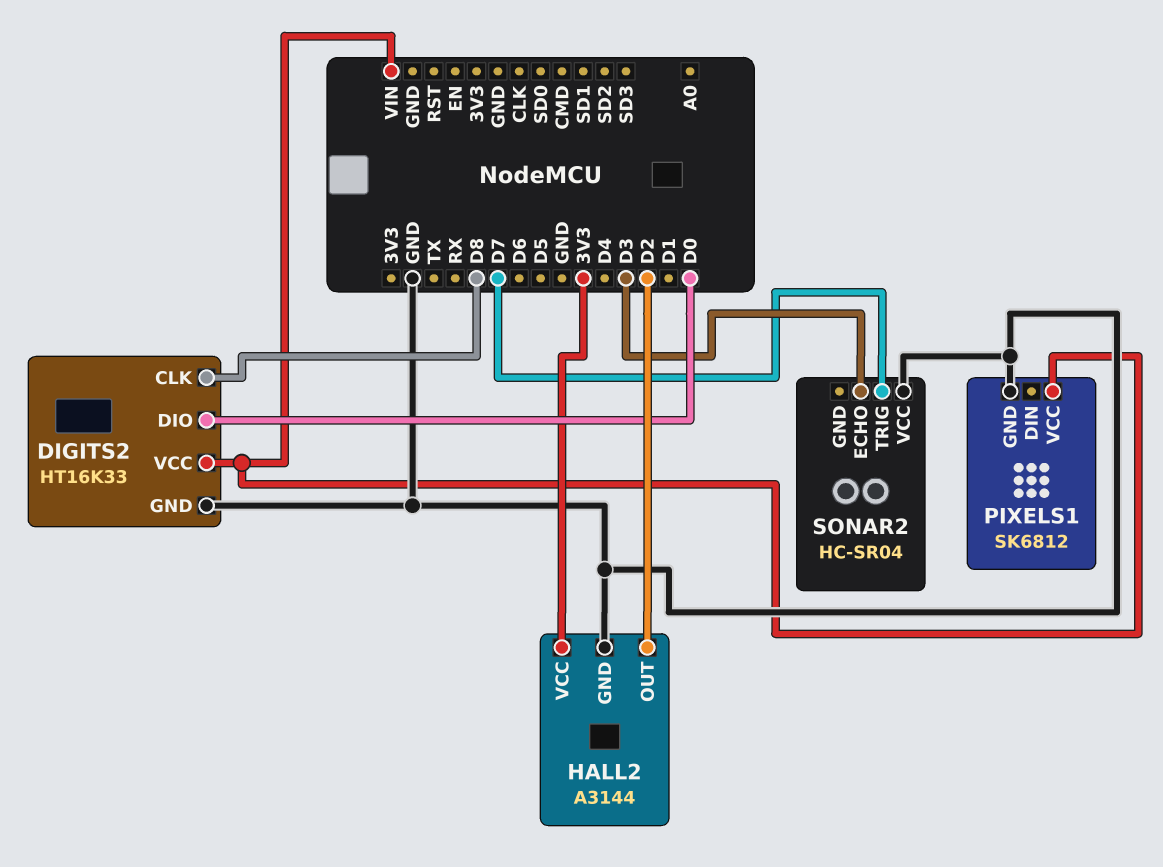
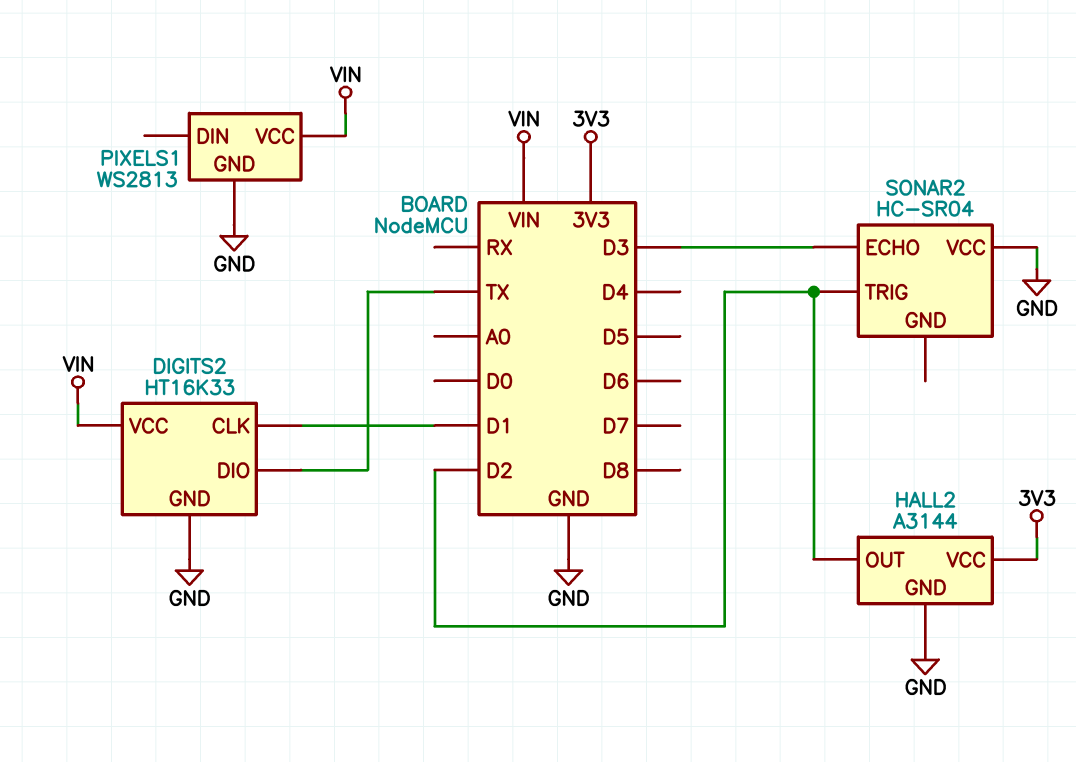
DIGITS2 pin CLK: D8 -> D1
DIGITS2 pin DIO: D0 -> TX
PIXELS1: SK6812 -> WS2813
SONAR2 pin TRIG: D7 -> D2

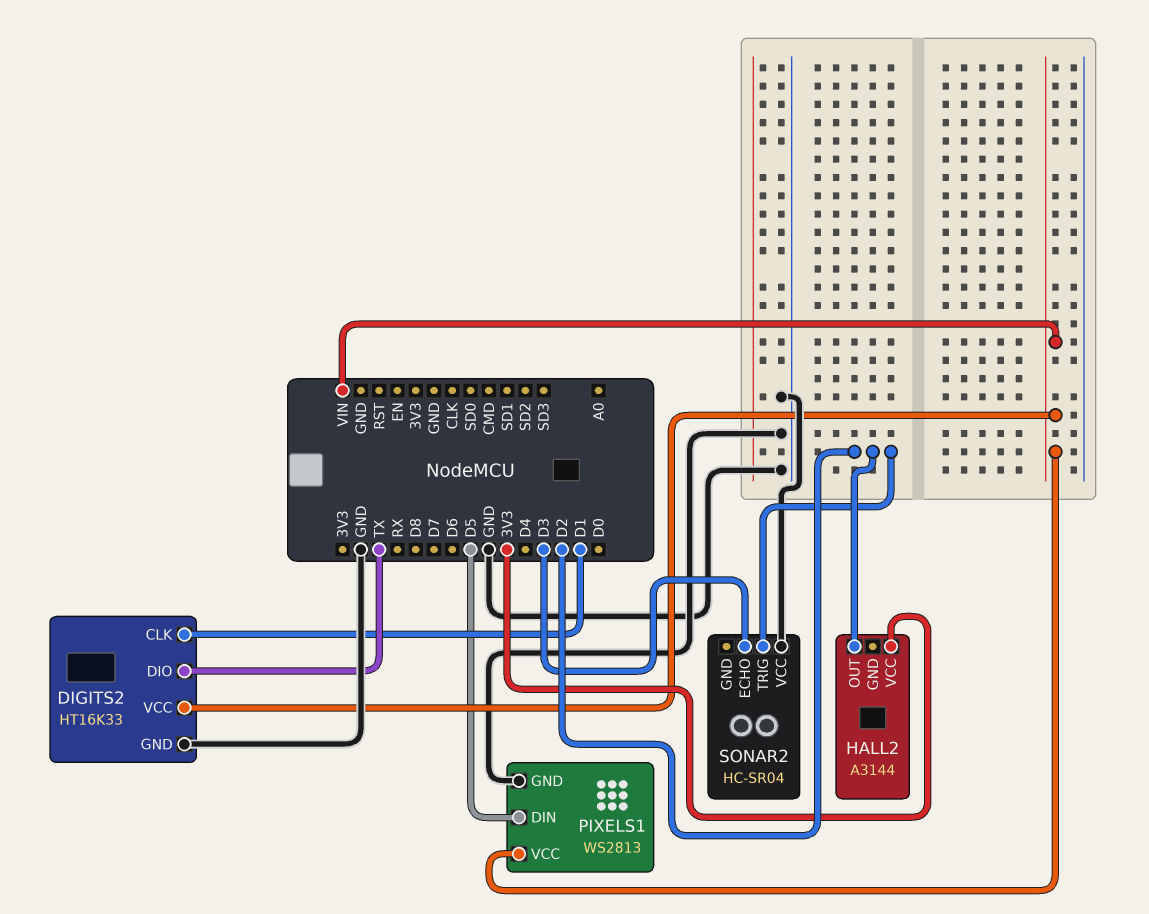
HALL2 pin GND: GND -> none
PIXELS1 pin DIN: none -> D5

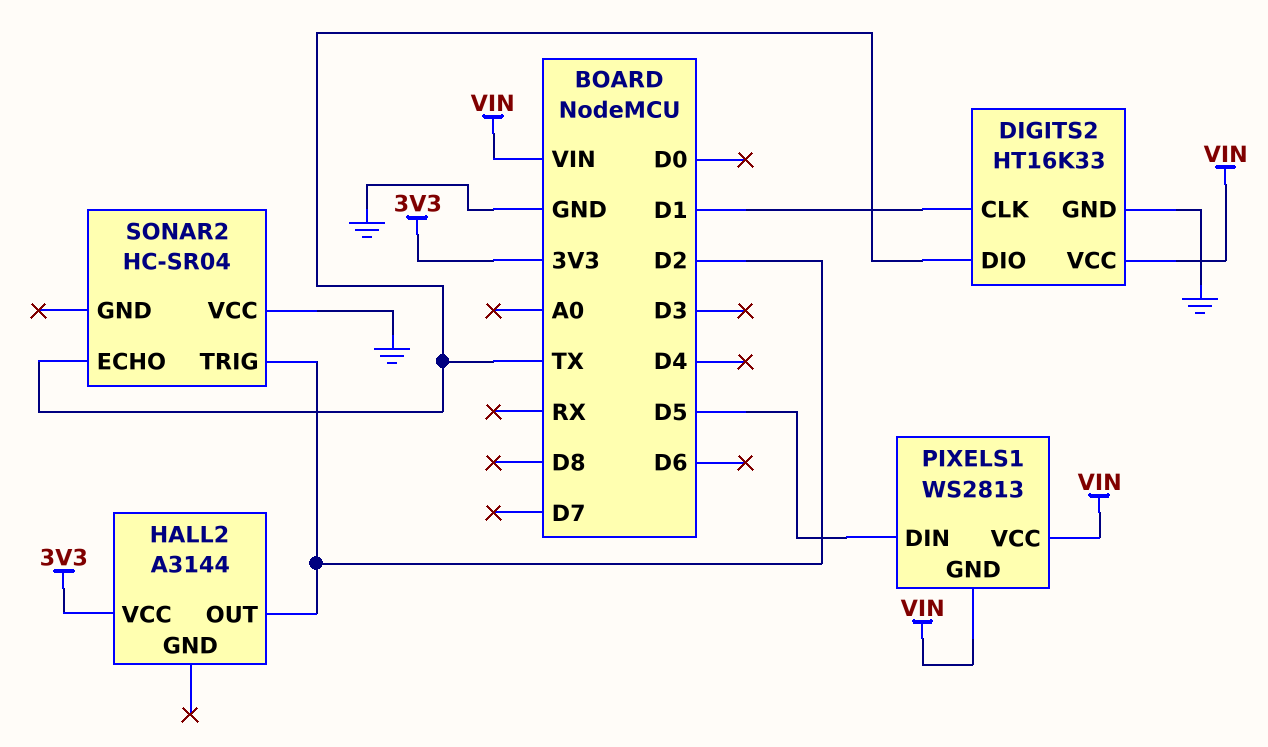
PIXELS1 pin GND: GND -> VIN
SONAR2 pin ECHO: D3 -> TX

